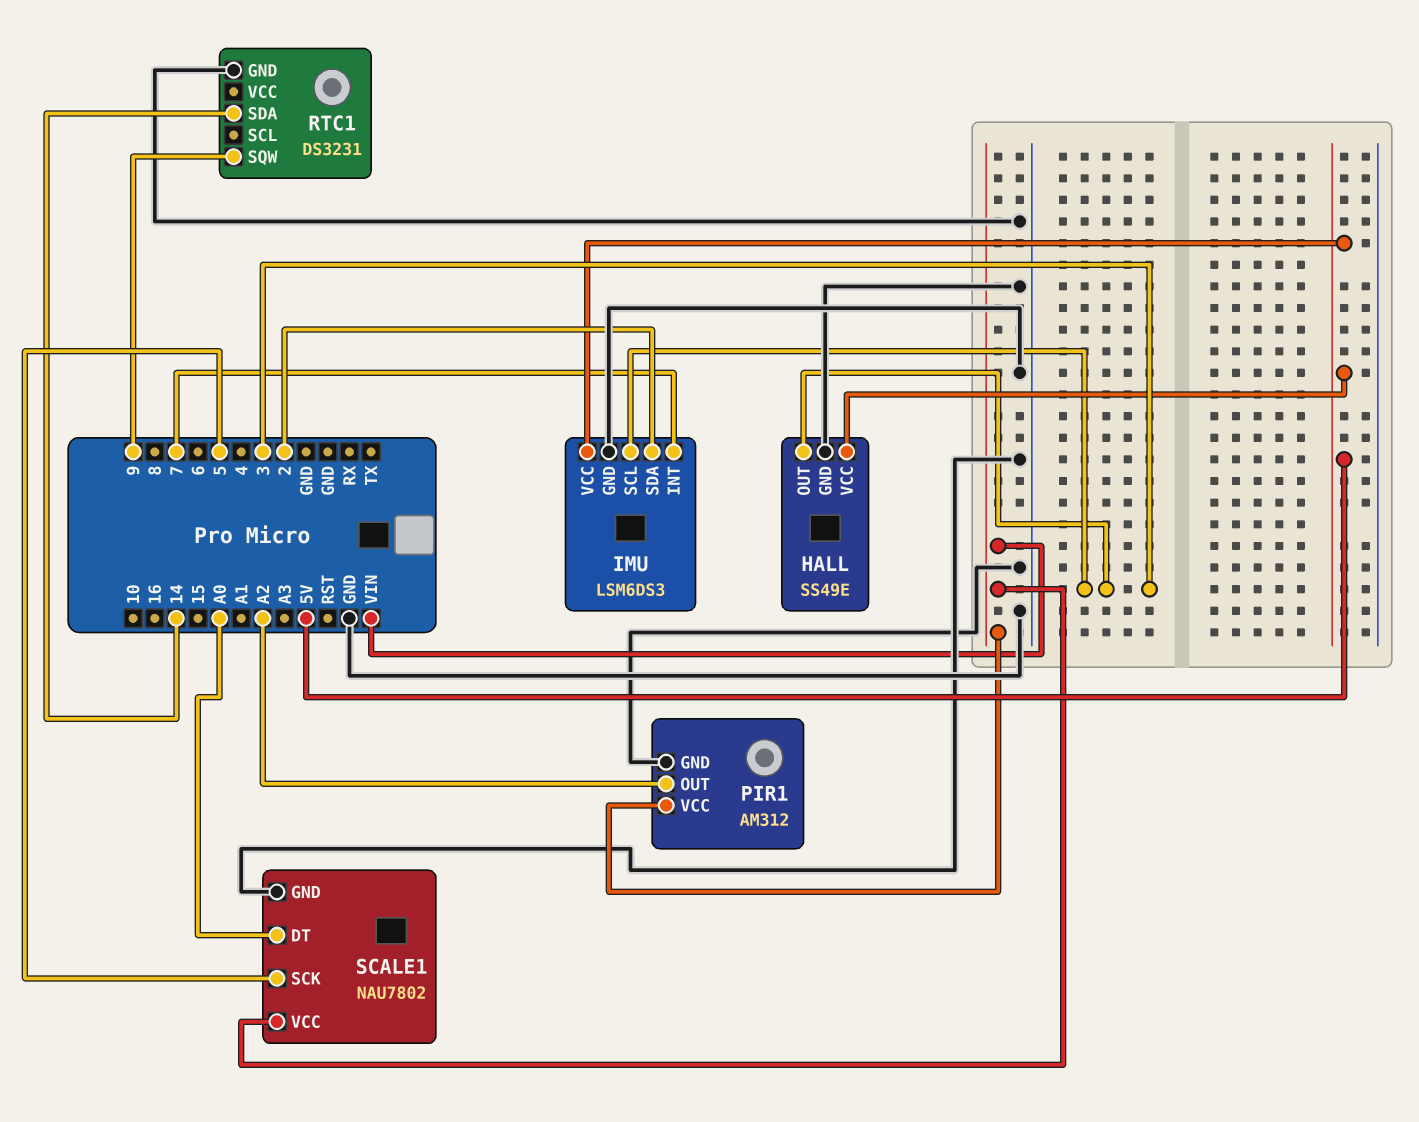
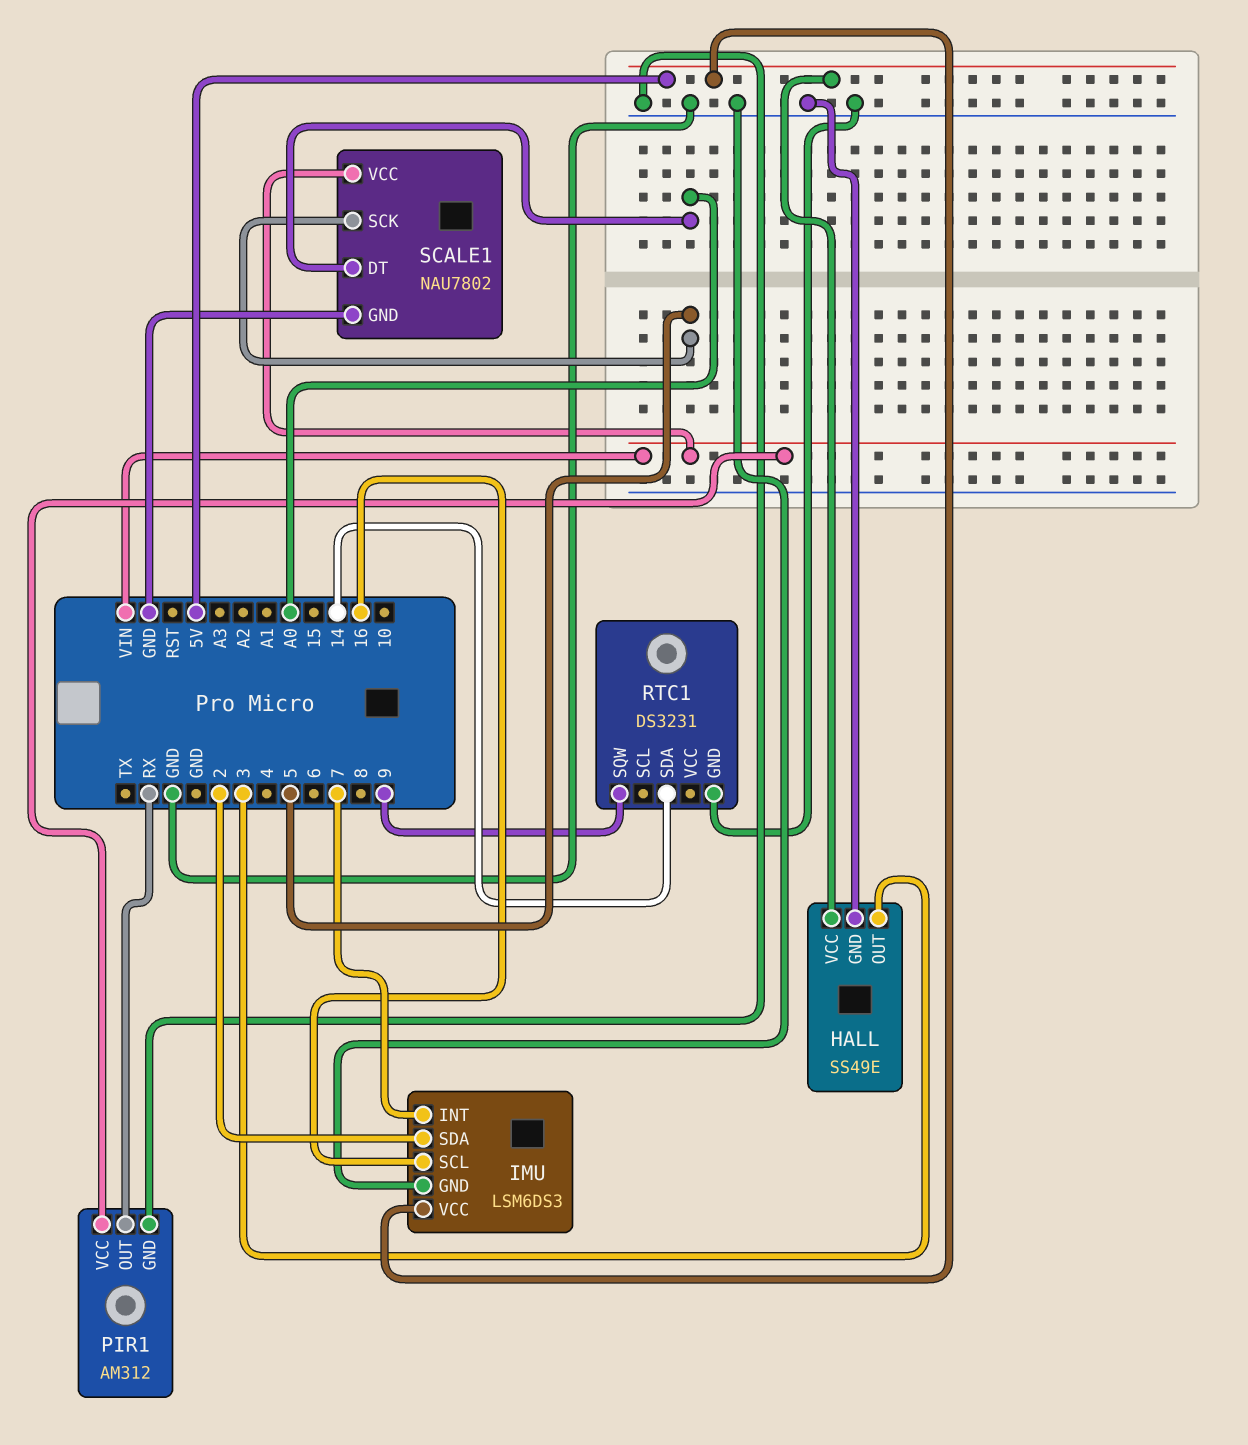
IMU pin SCL: 3 -> 16
PIR1 pin OUT: A2 -> RX

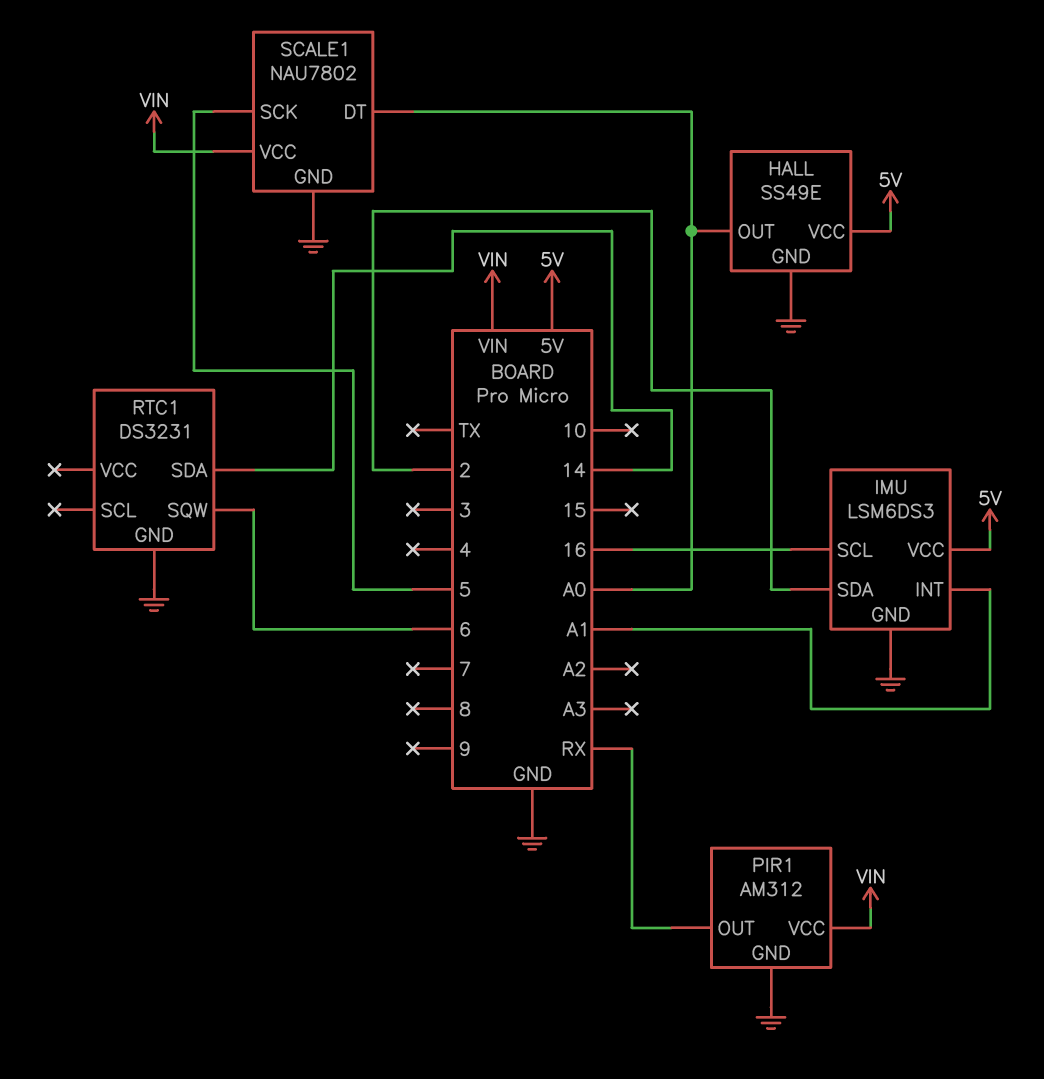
HALL pin OUT: 3 -> A0
IMU pin INT: 7 -> A1
RTC1 pin SQW: 9 -> 6

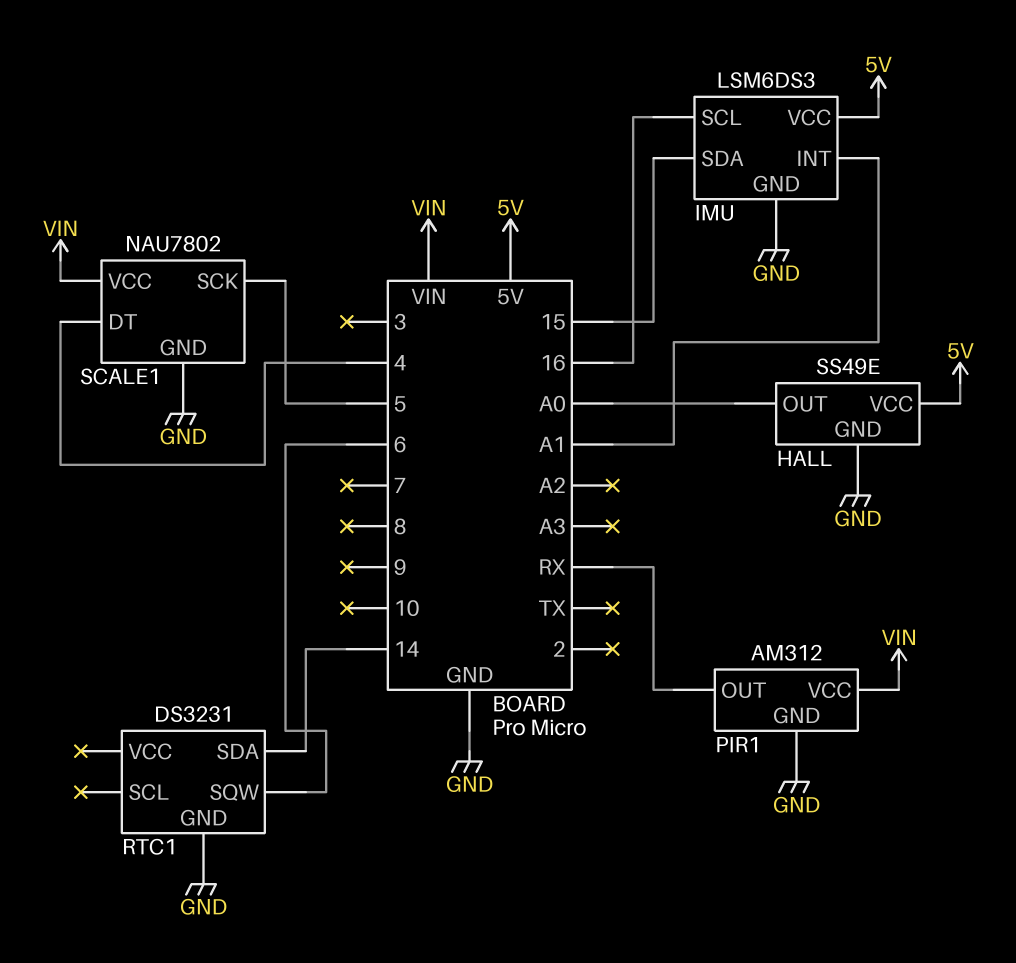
IMU pin SDA: 2 -> 15
SCALE1 pin DT: A0 -> 4

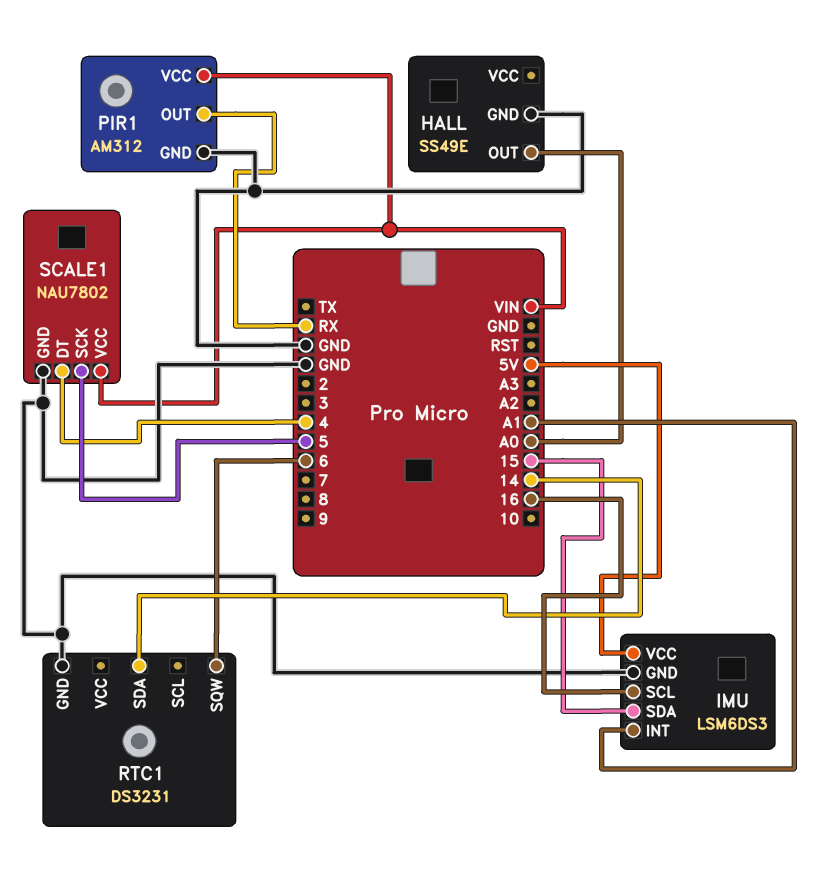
HALL pin VCC: 5V -> none

